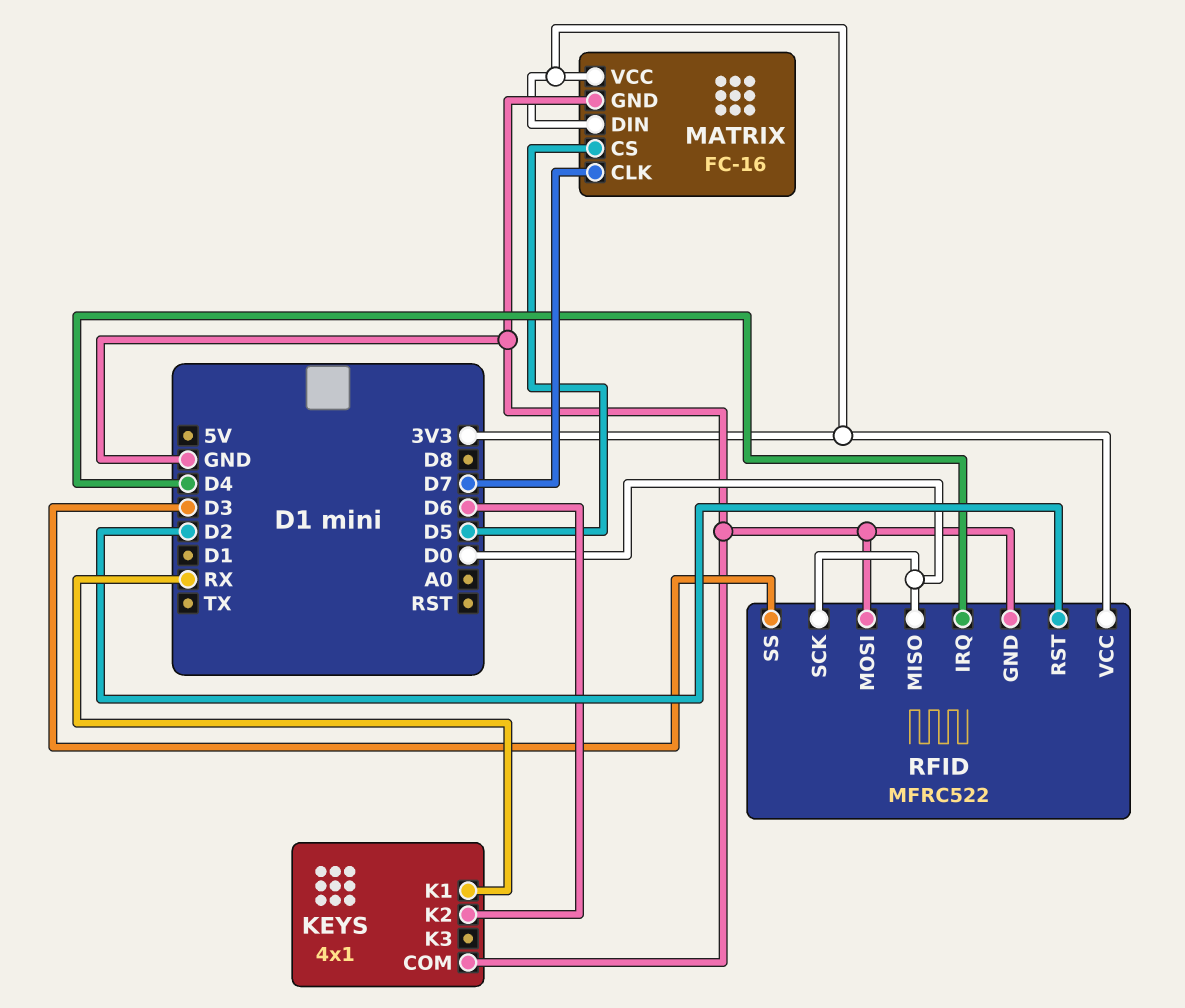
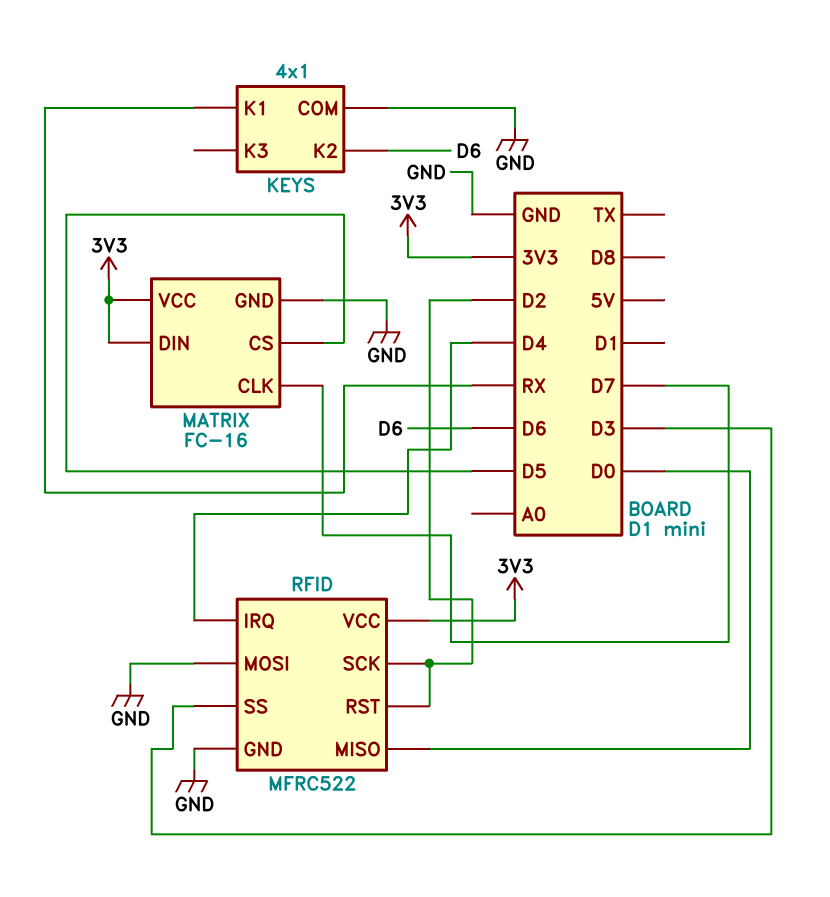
RFID pin SCK: D0 -> D2

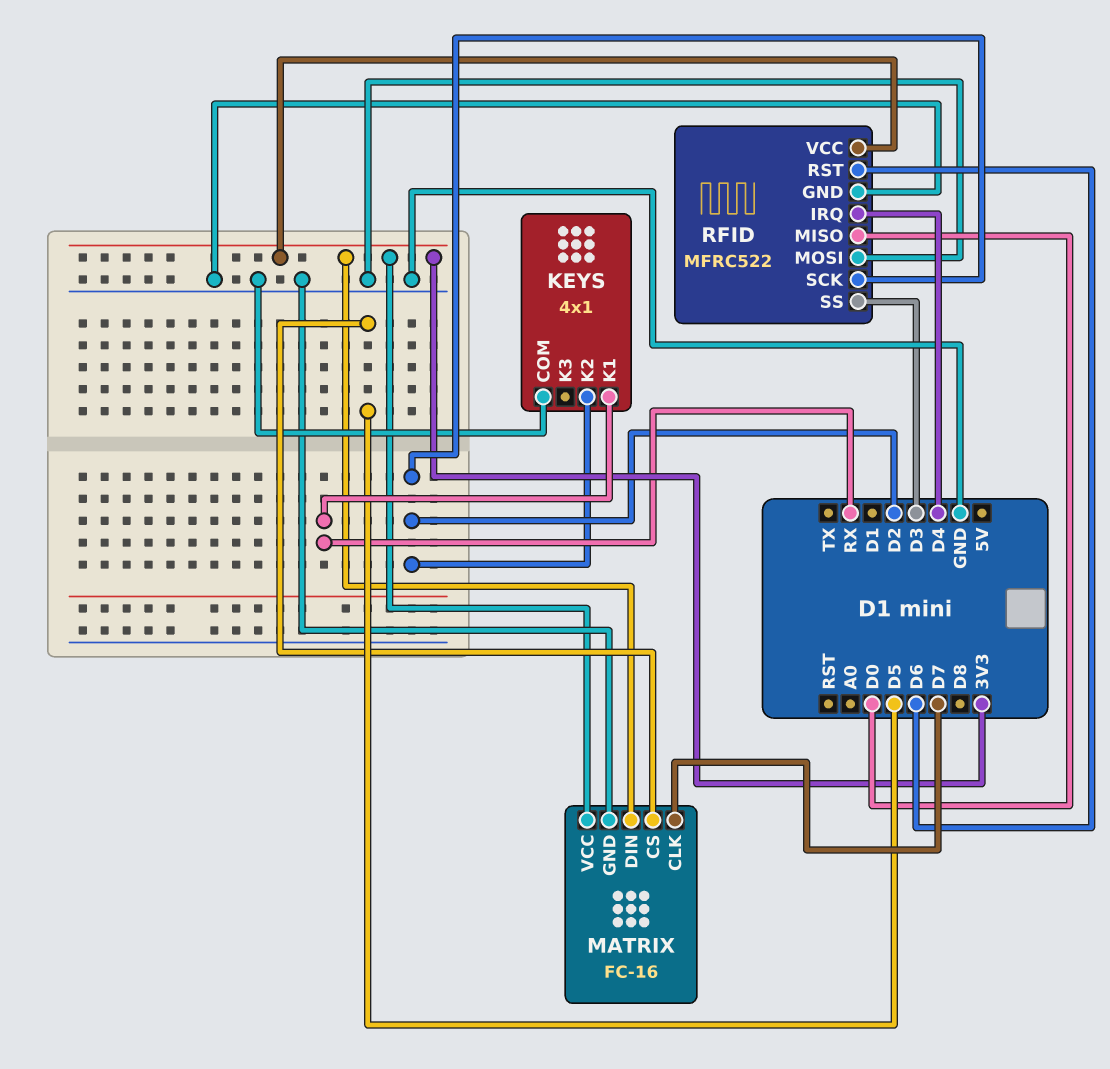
KEYS pin K2: D6 -> D2
RFID pin RST: D2 -> D6

